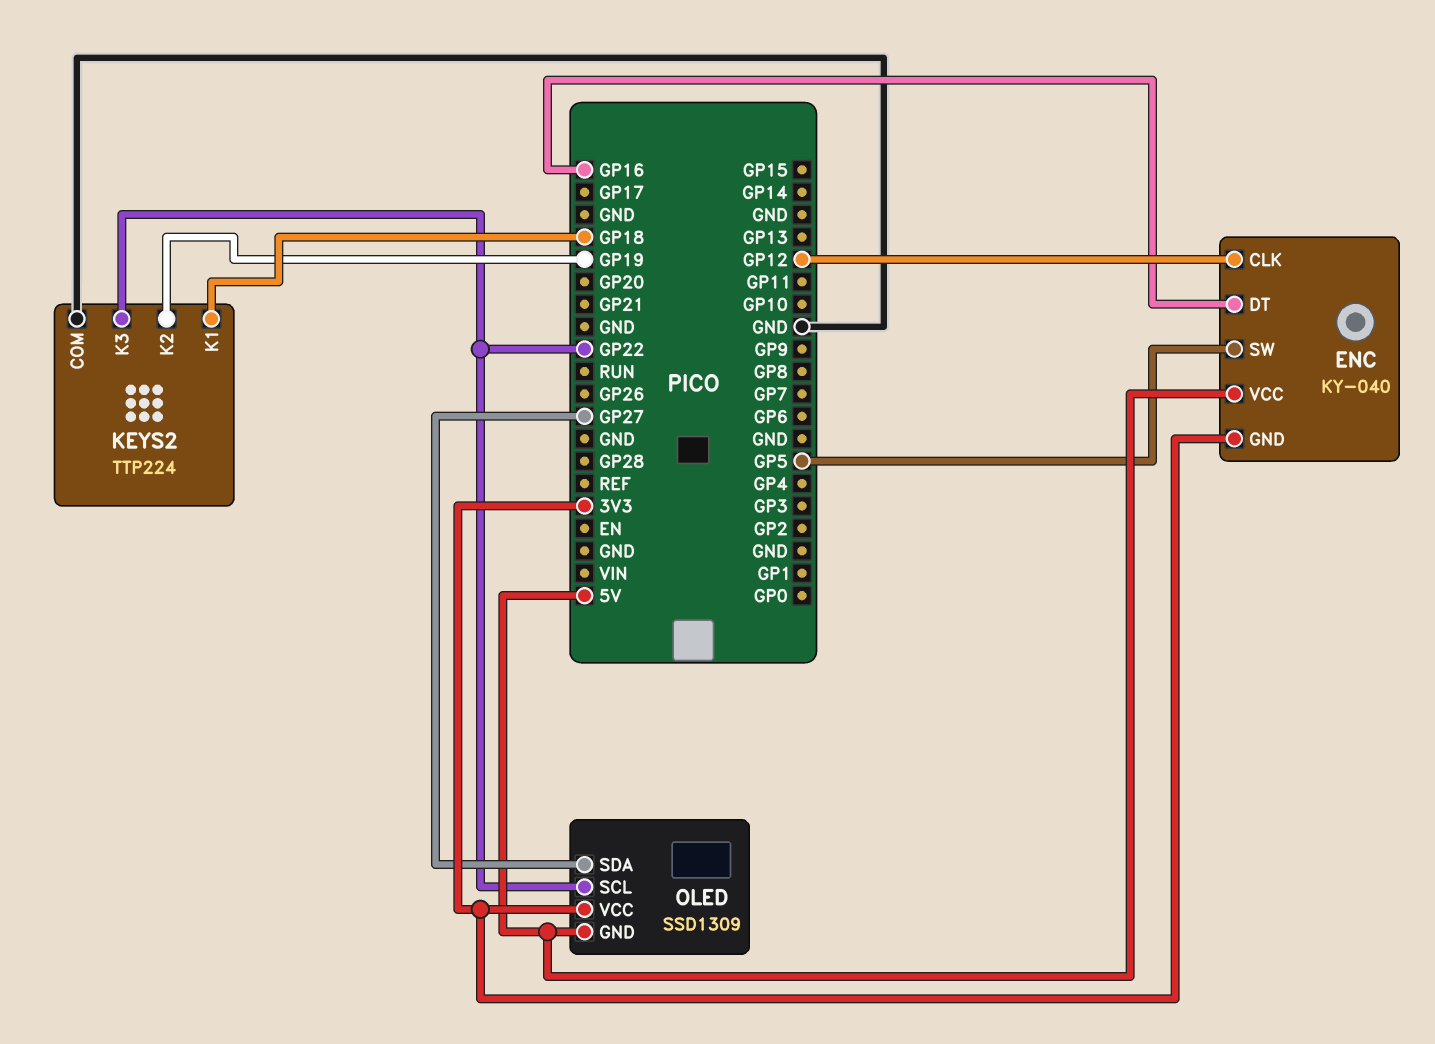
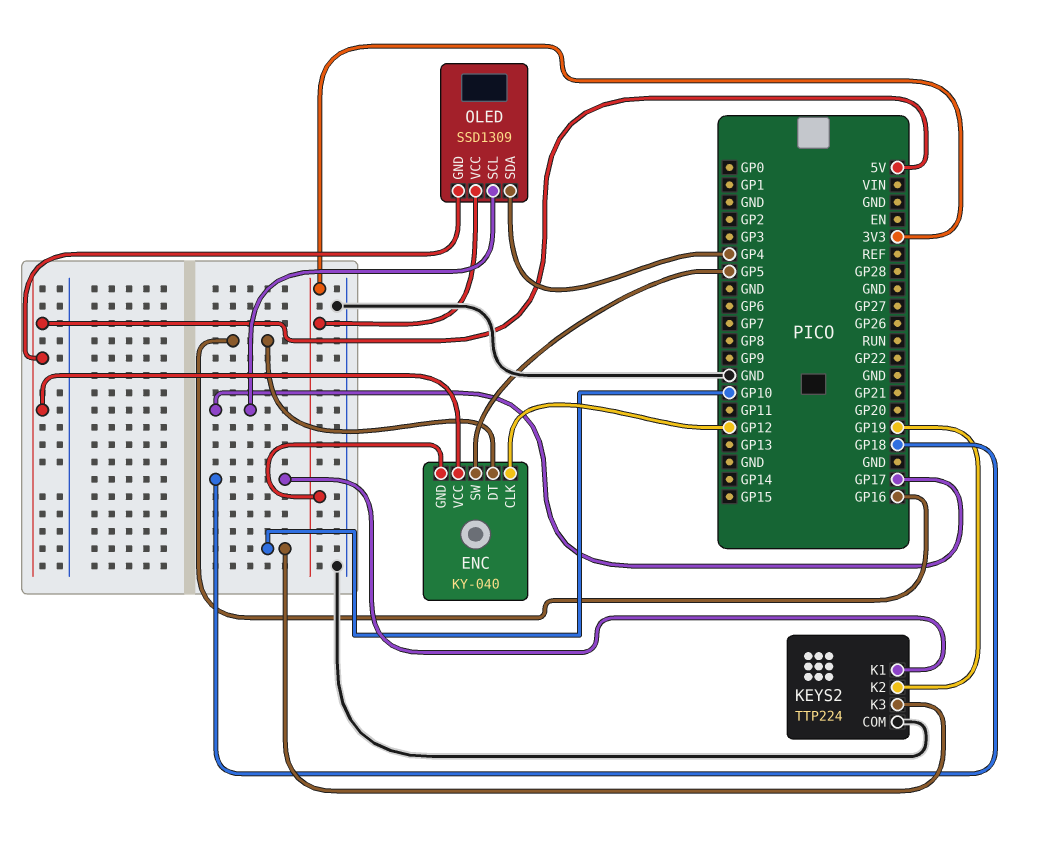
KEYS2 pin K3: GP22 -> GP10
OLED pin SCL: GP22 -> GP17
OLED pin SDA: GP27 -> GP4

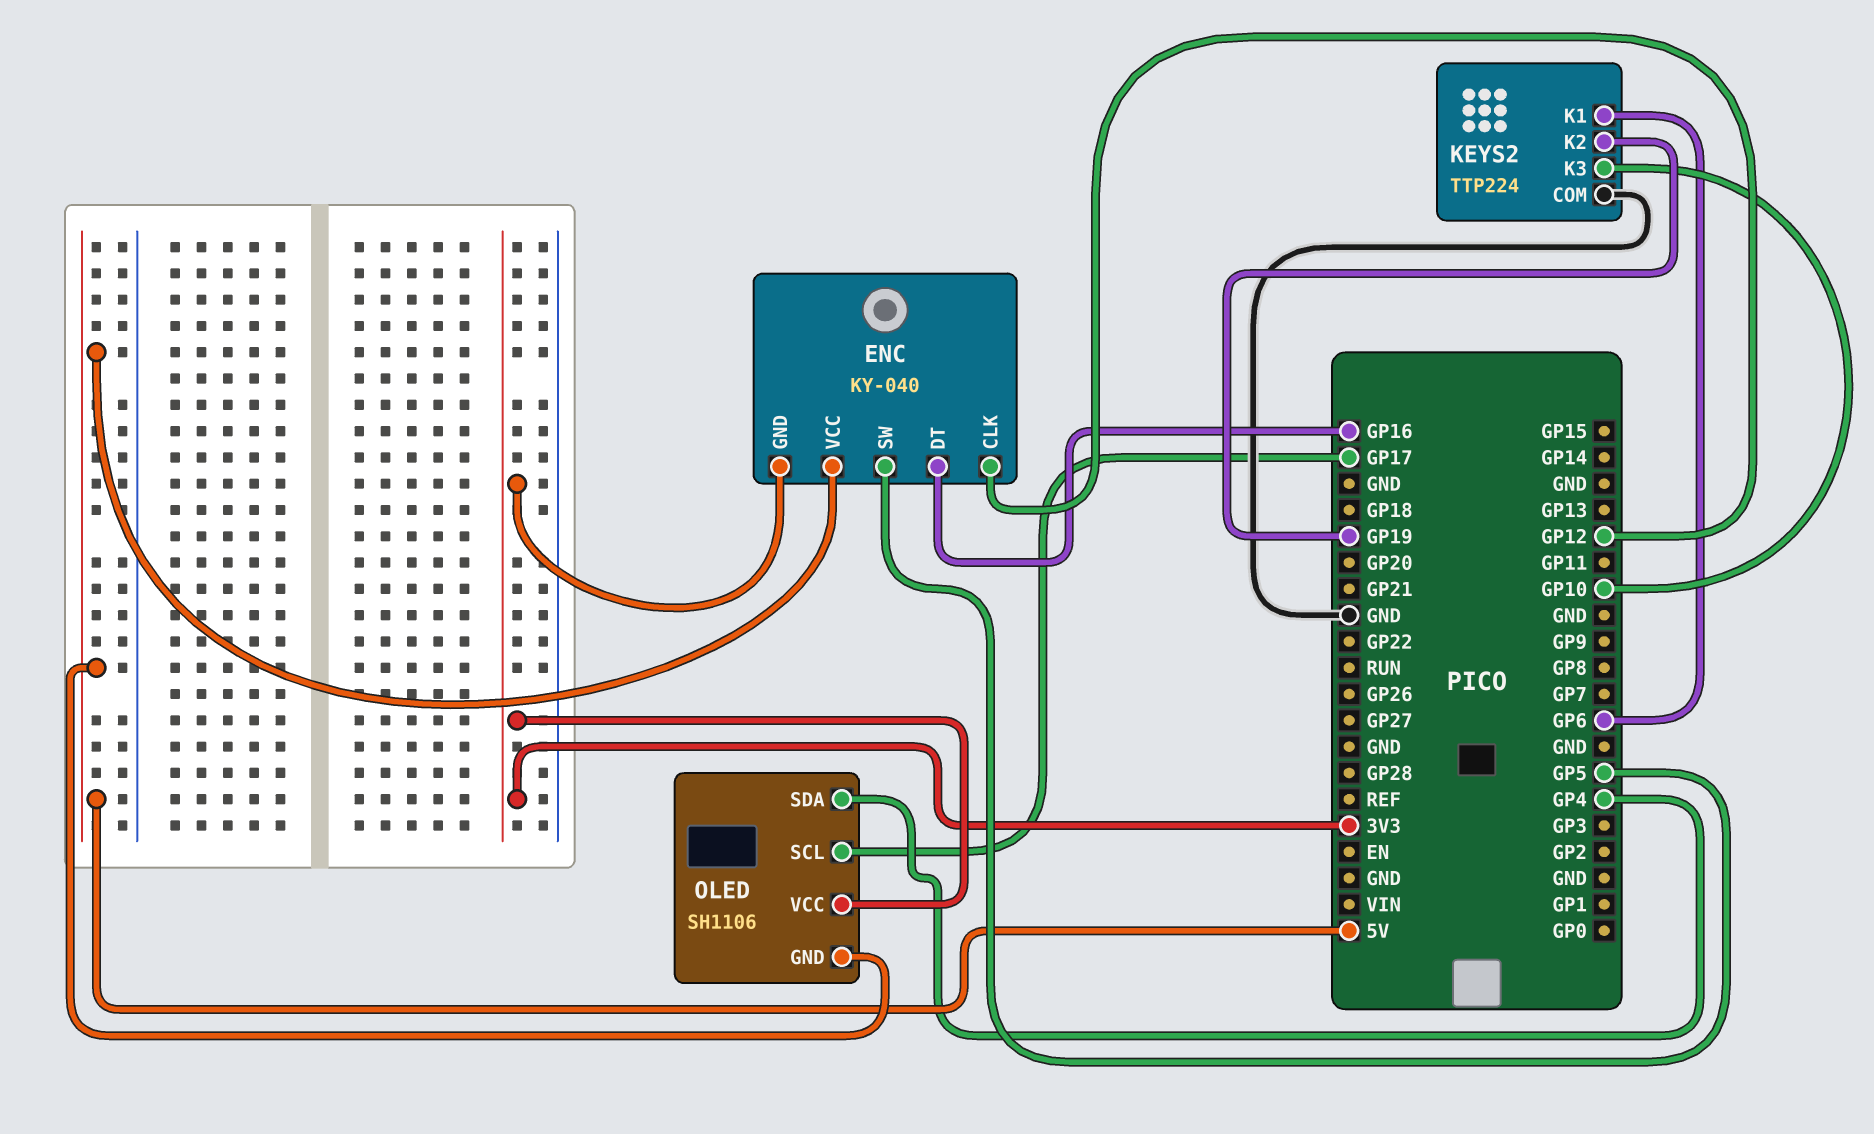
KEYS2 pin K1: GP18 -> GP6
OLED: SSD1309 -> SH1106

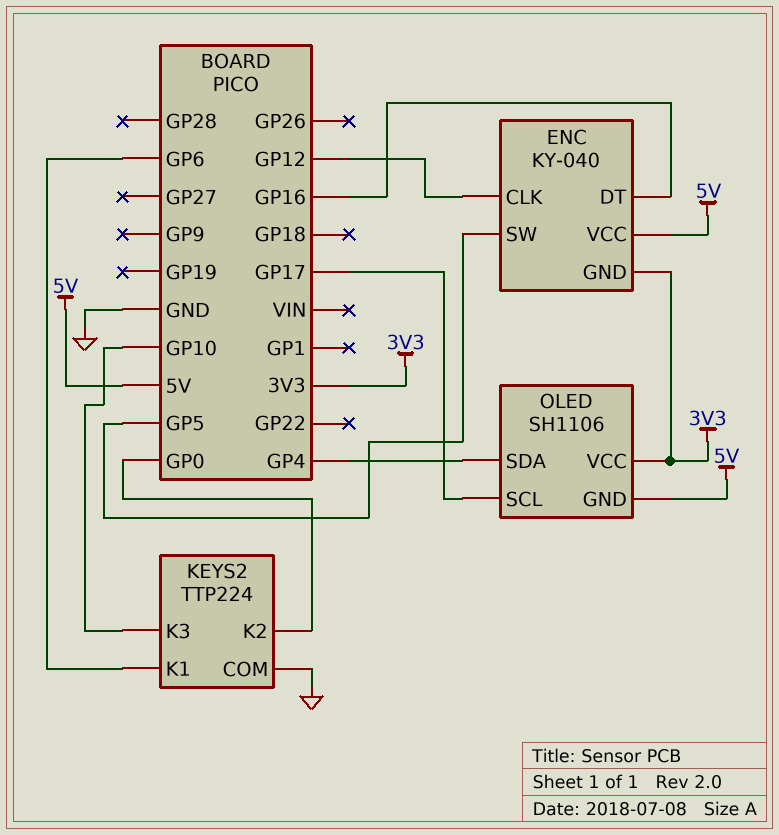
KEYS2 pin K2: GP19 -> GP0

